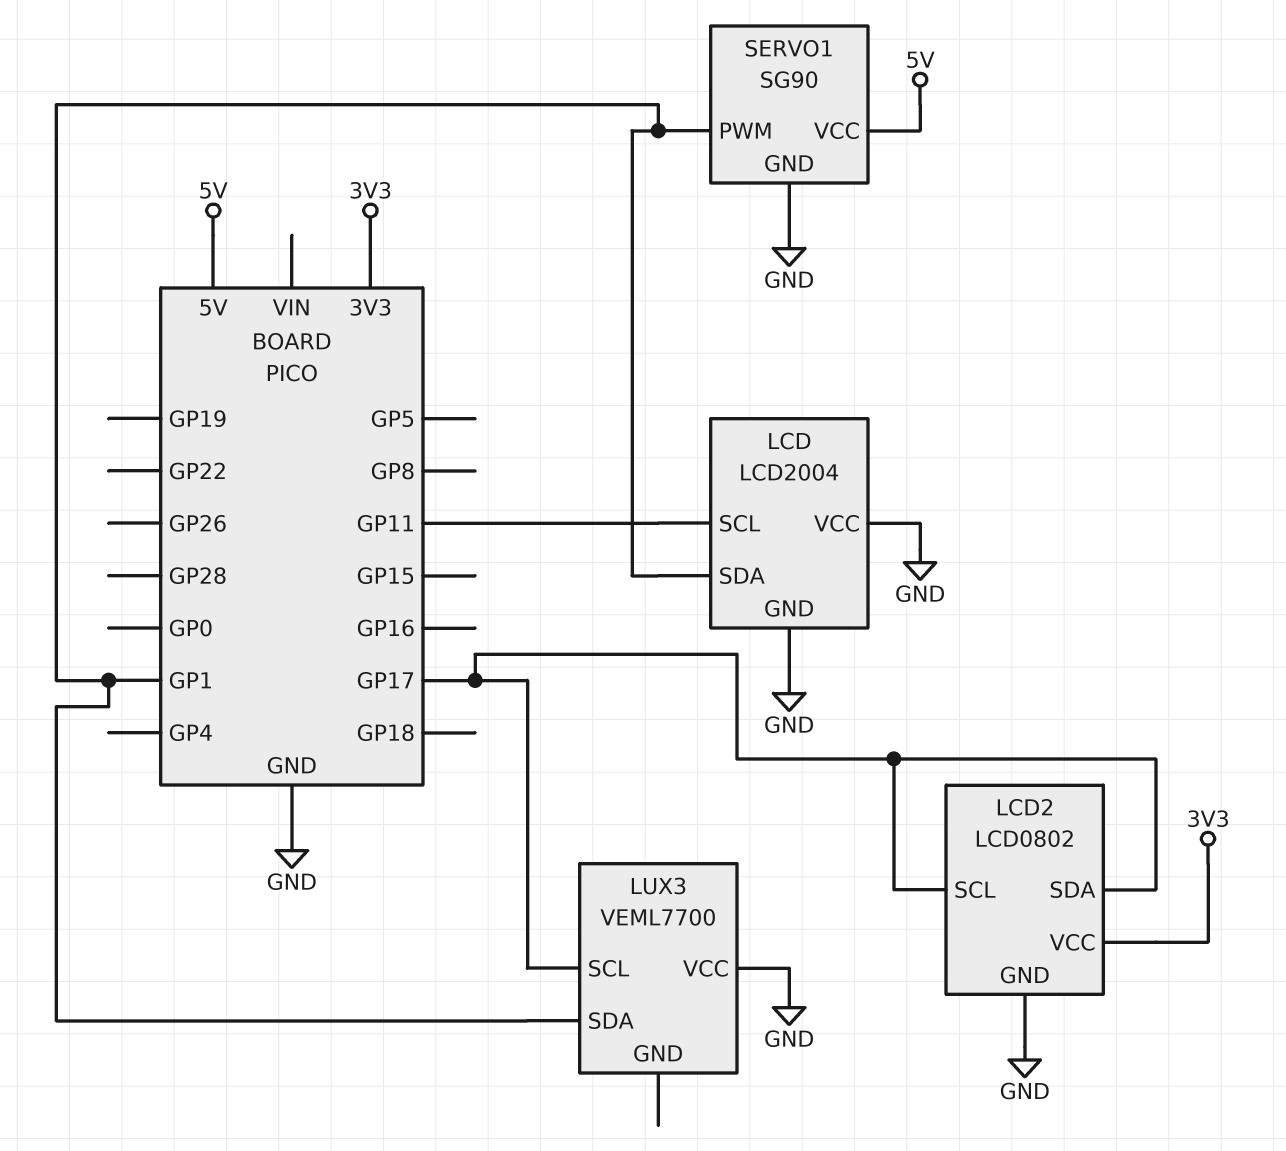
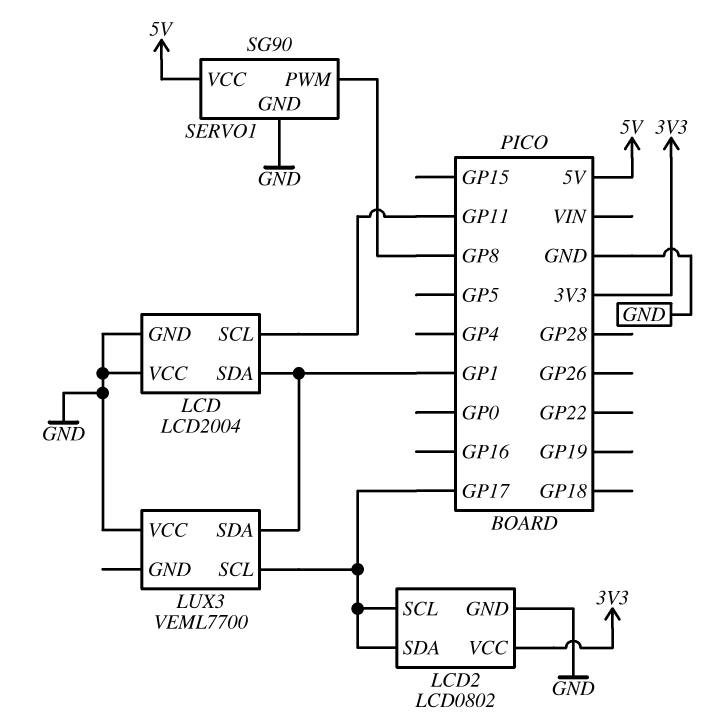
SERVO1 pin PWM: GP1 -> GP8

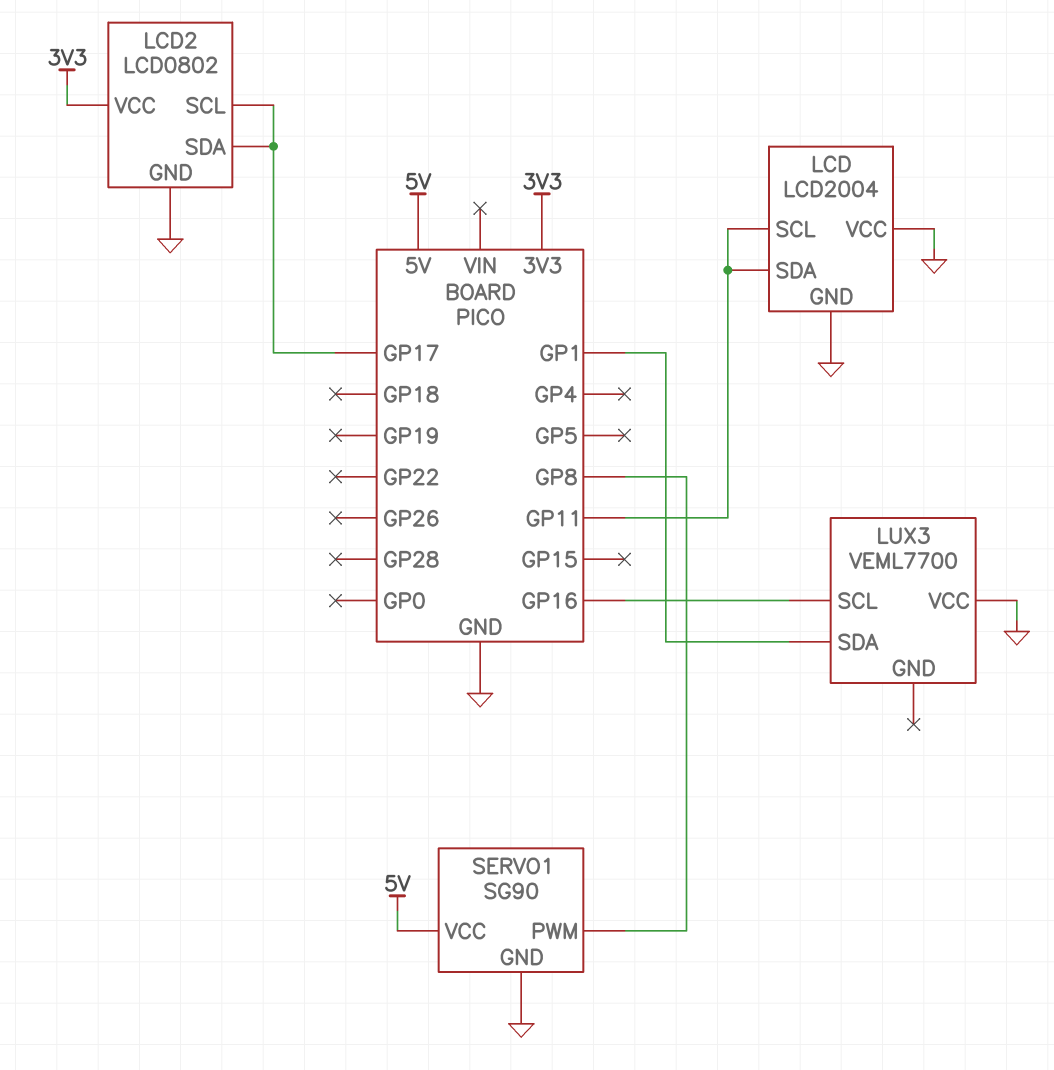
LCD pin SDA: GP1 -> GP11
LUX3 pin SCL: GP17 -> GP16

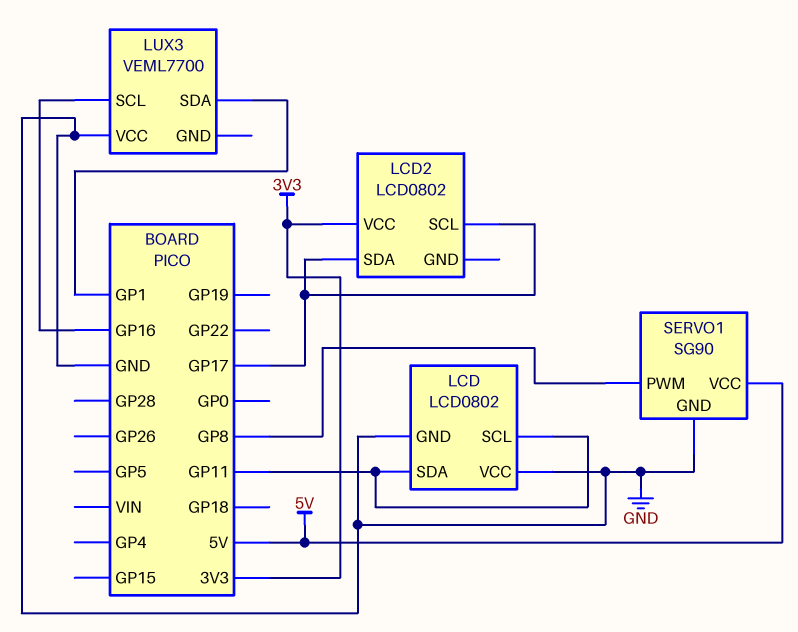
LCD: LCD2004 -> LCD0802
LCD2 pin GND: GND -> none

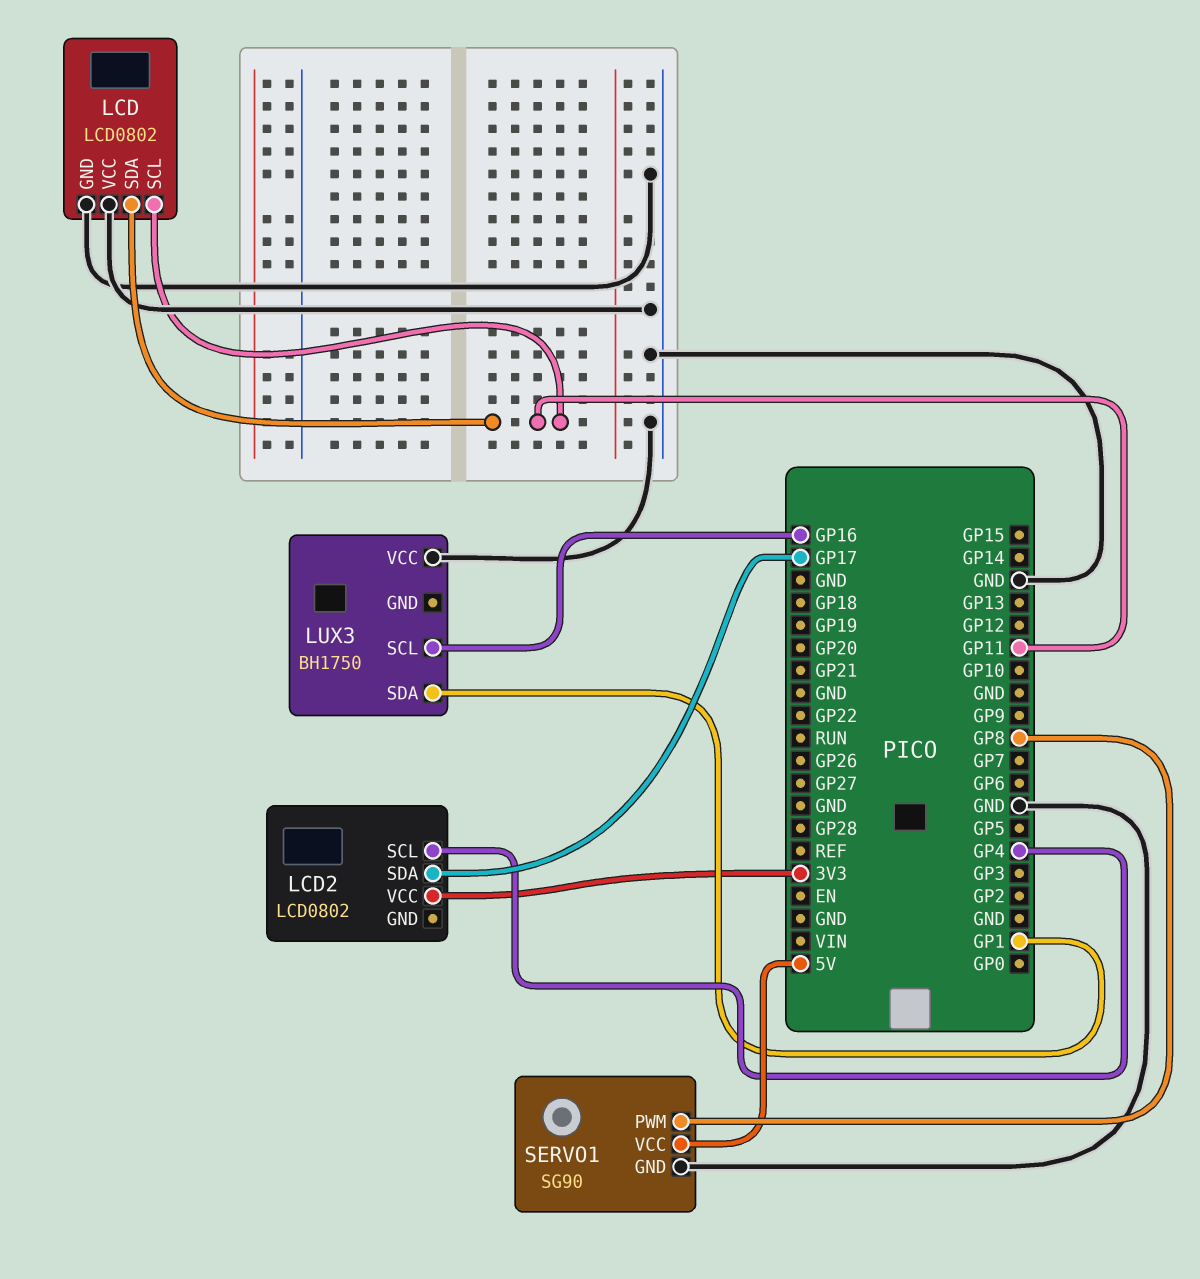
LCD2 pin SCL: GP17 -> GP4
LUX3: VEML7700 -> BH1750

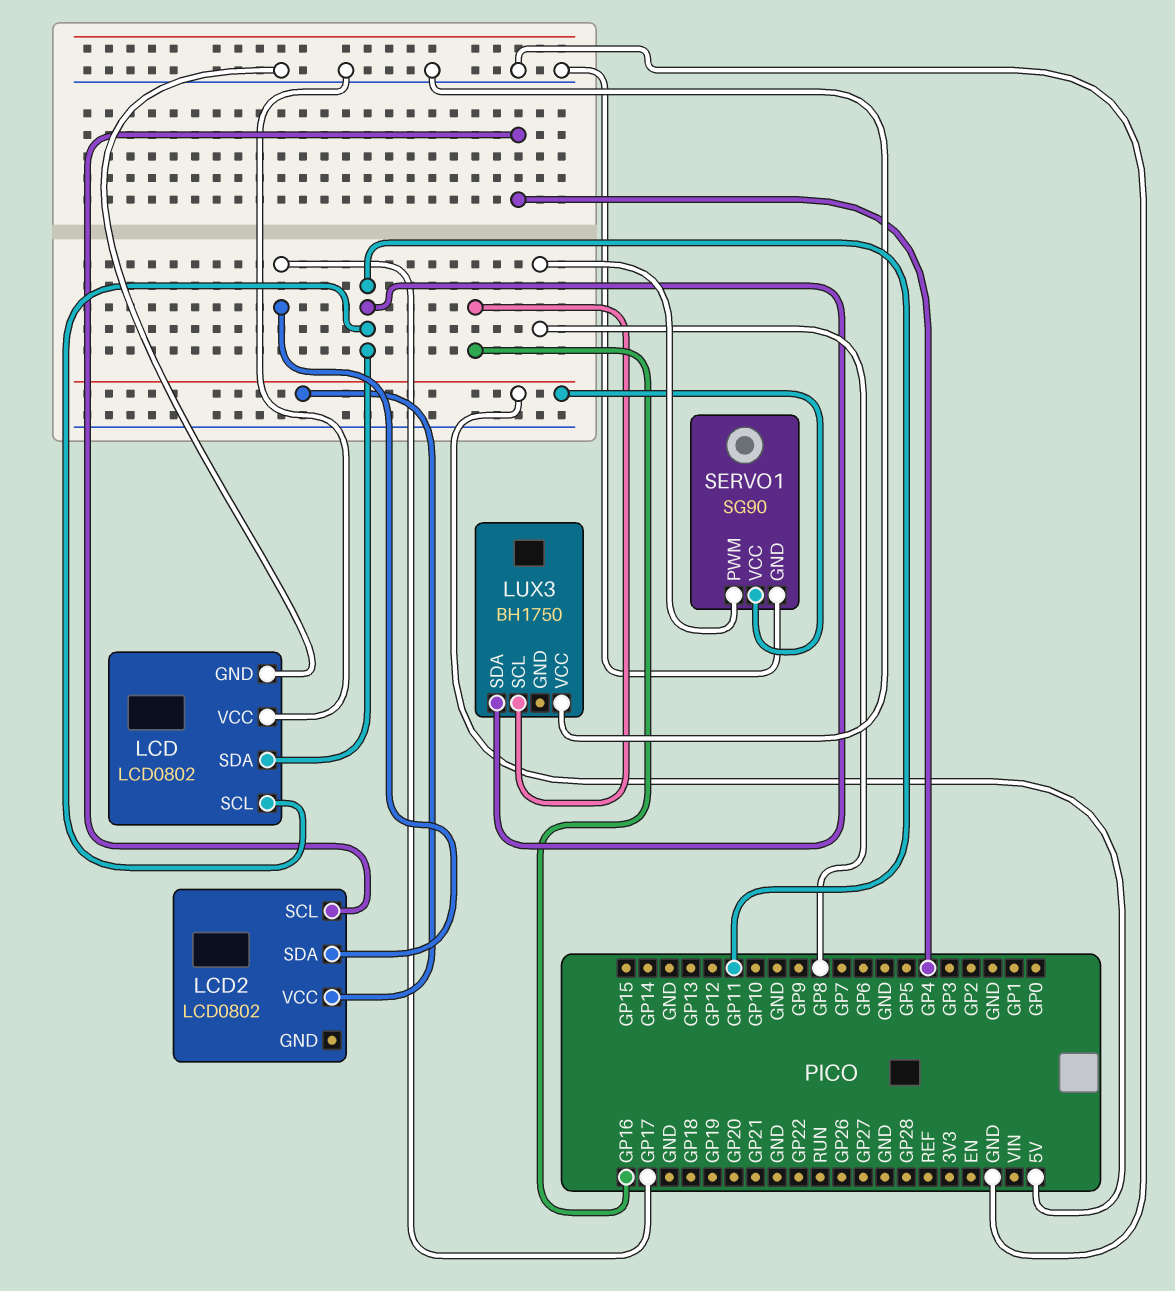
LCD2 pin VCC: 3V3 -> 5V
LUX3 pin SDA: GP1 -> GP11

